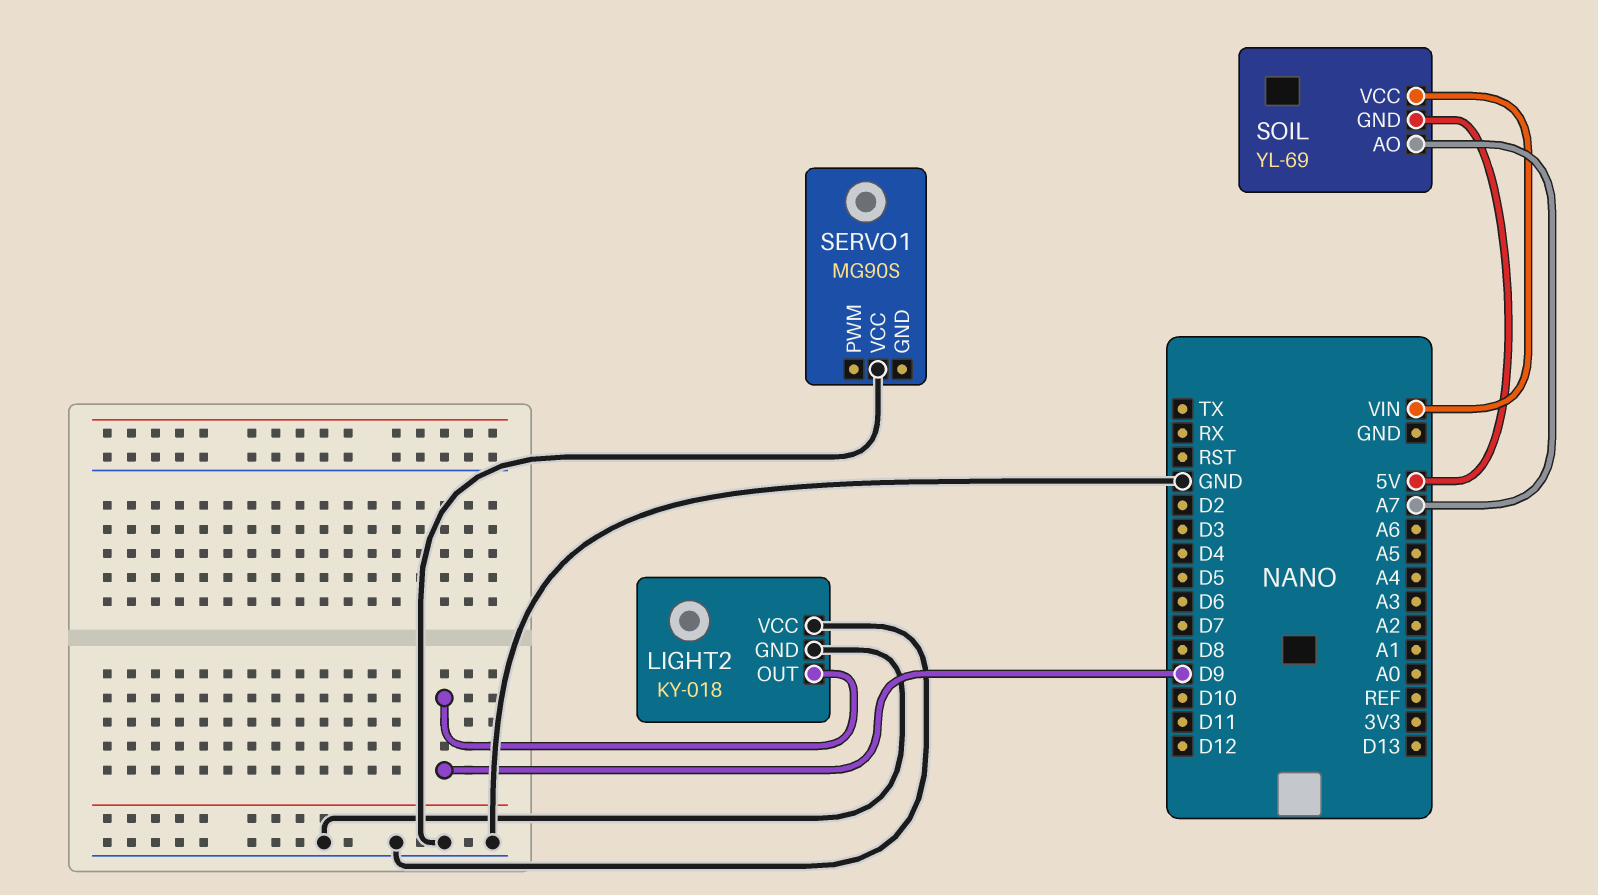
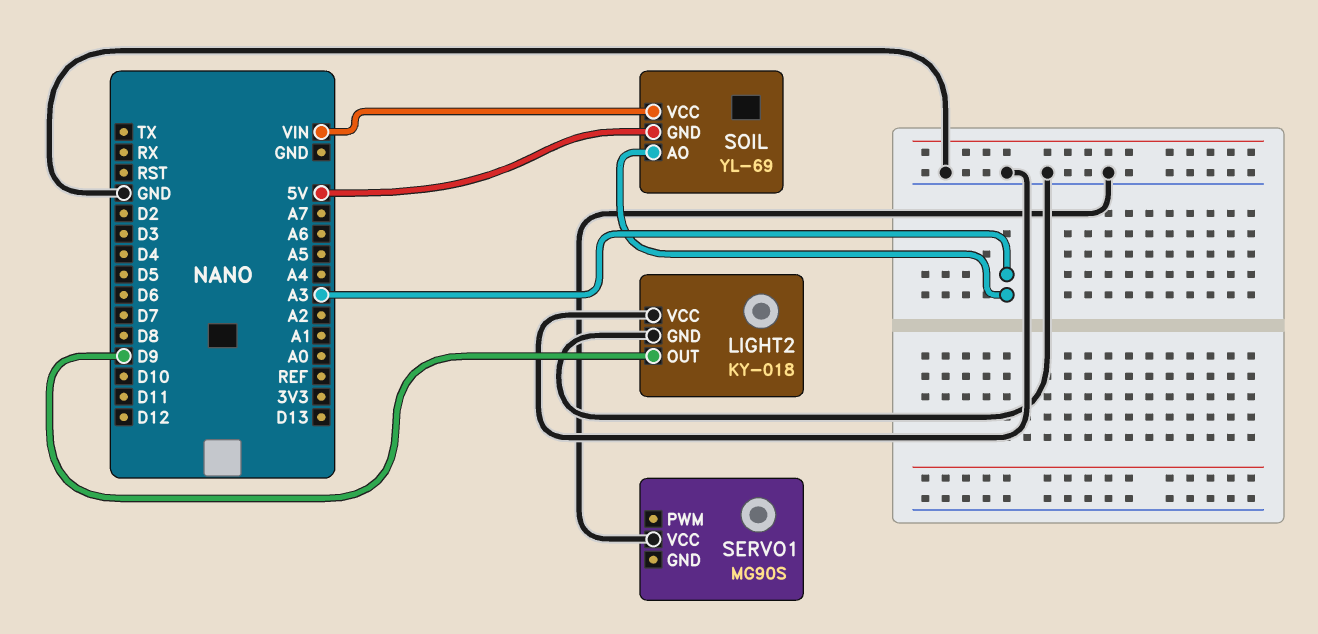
SOIL pin AO: A7 -> A3

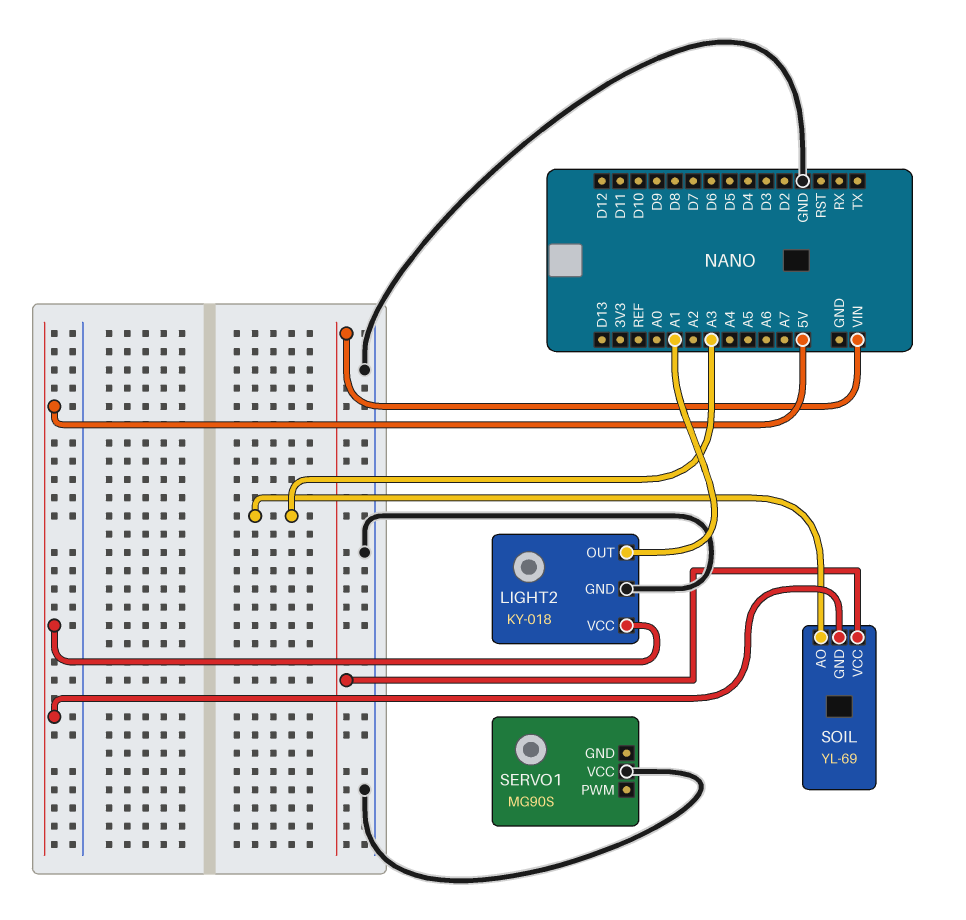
LIGHT2 pin OUT: D9 -> A1
LIGHT2 pin VCC: GND -> 5V

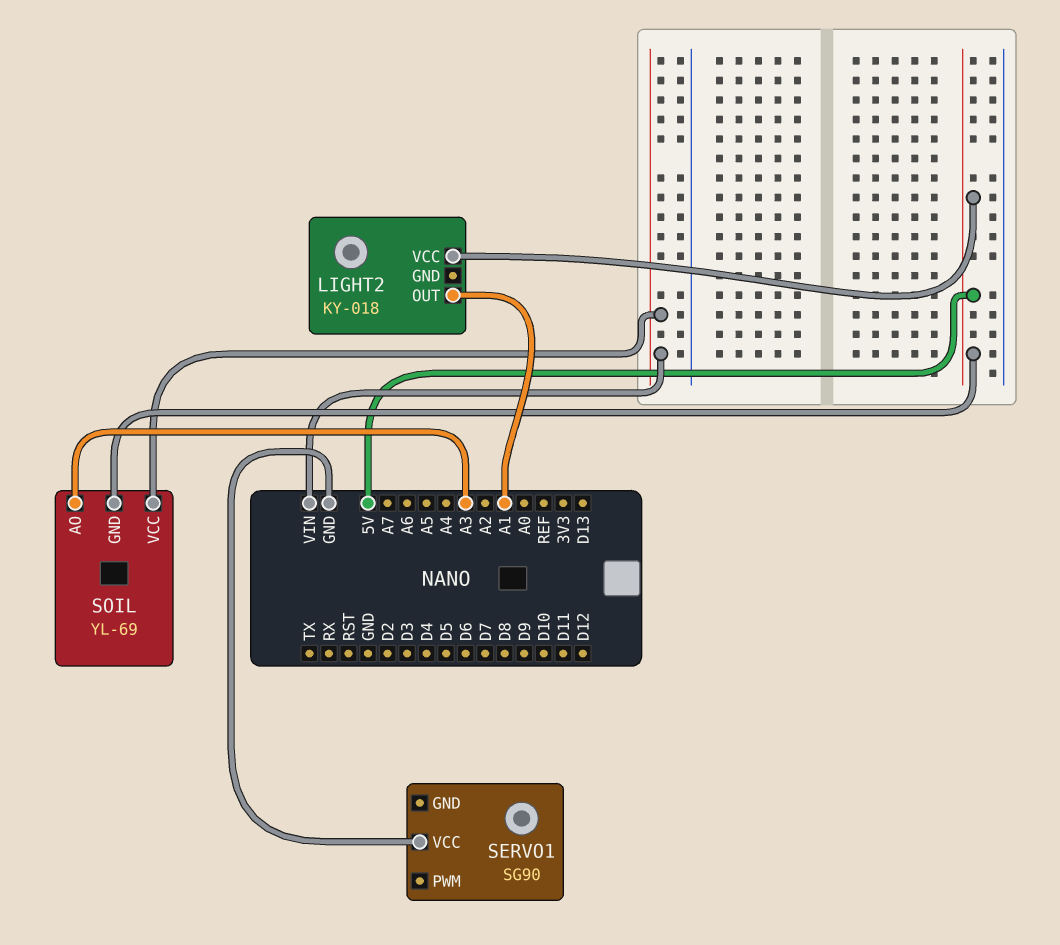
LIGHT2 pin GND: GND -> none
SERVO1: MG90S -> SG90

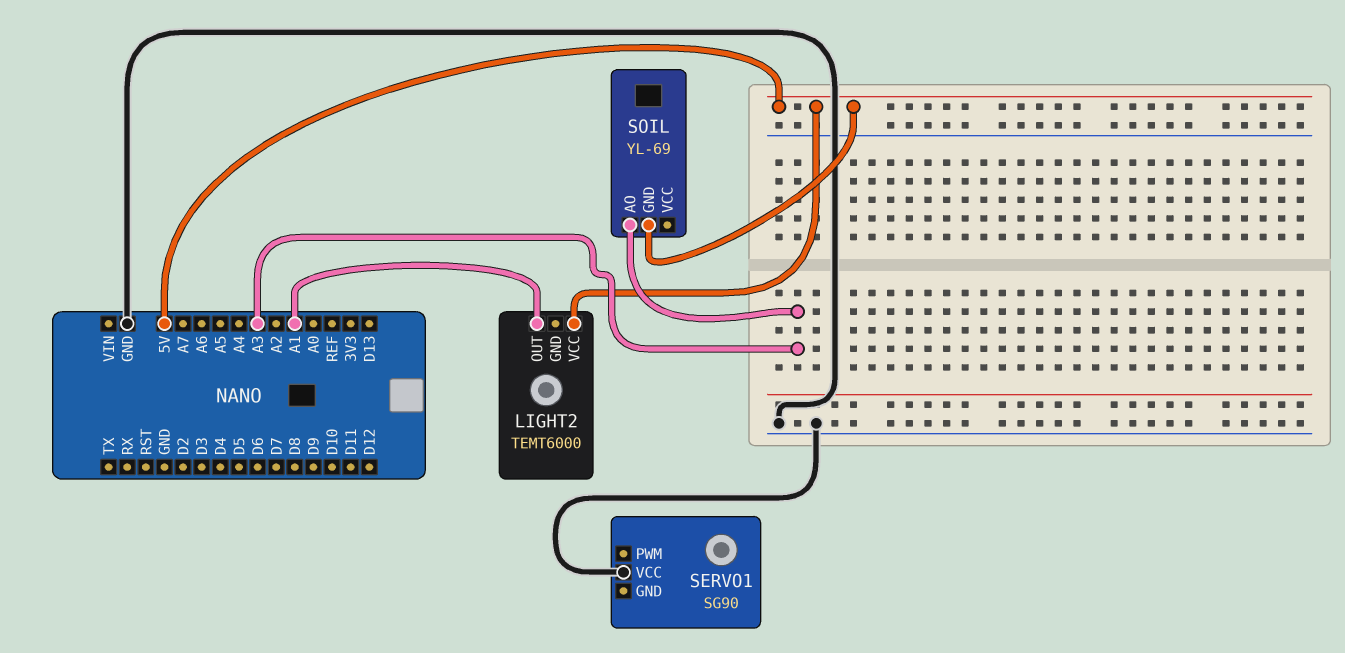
LIGHT2: KY-018 -> TEMT6000
SOIL pin VCC: VIN -> none

